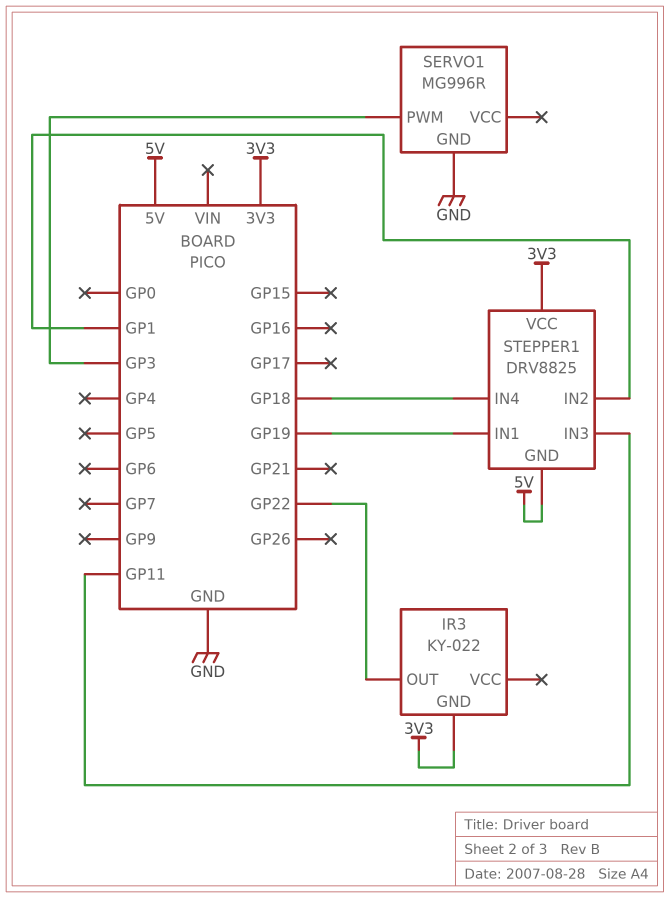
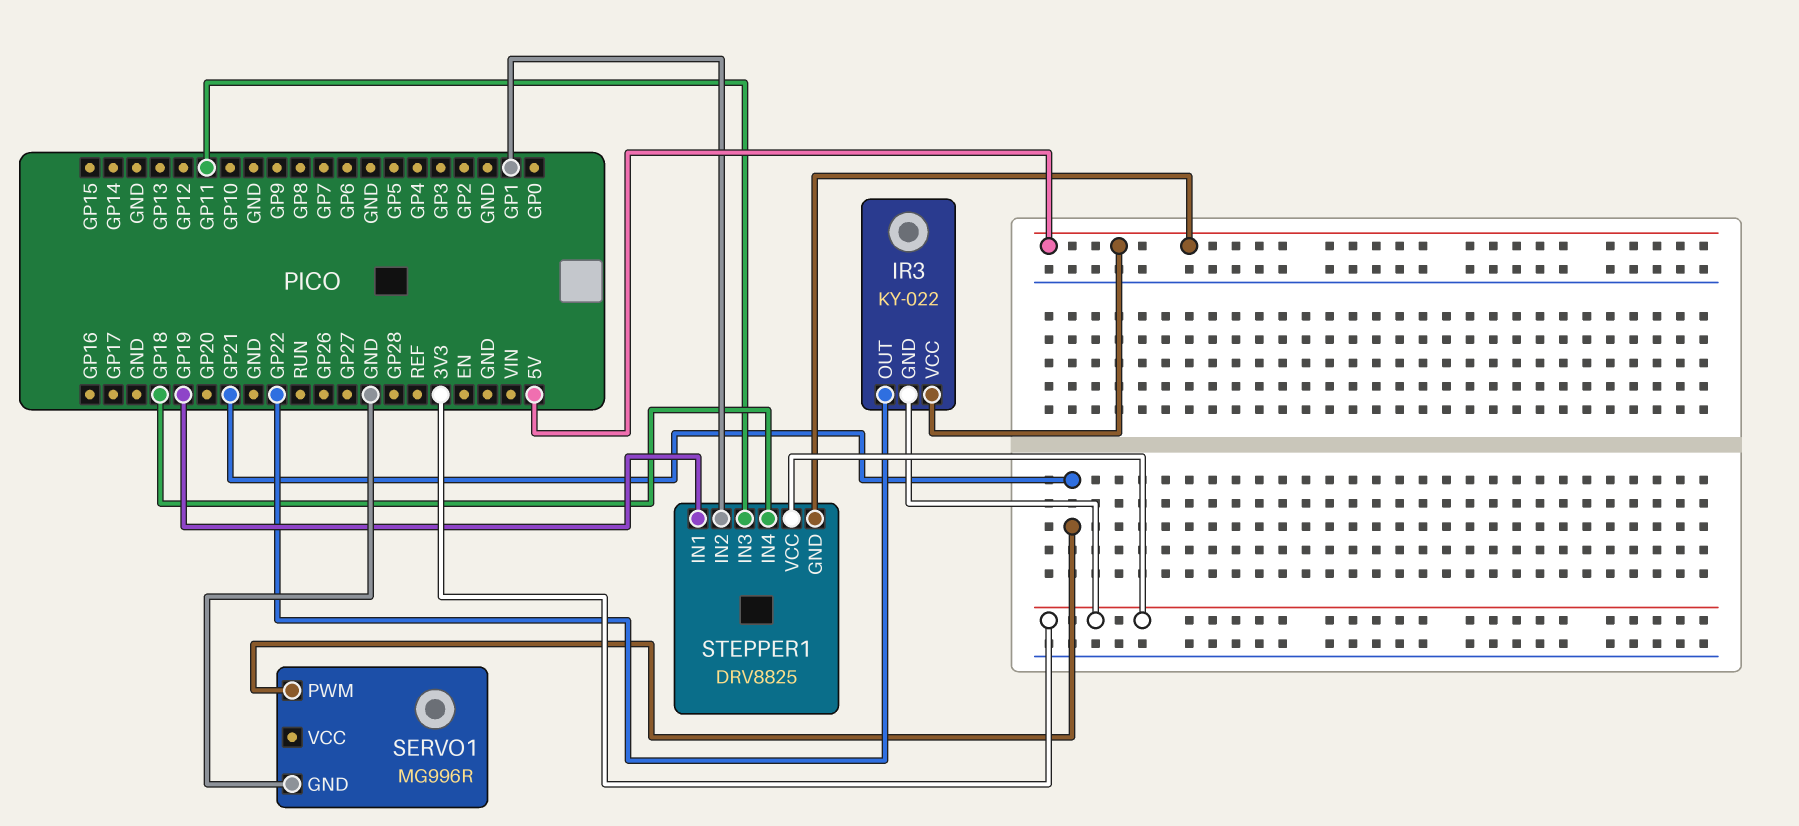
IR3 pin VCC: none -> 5V
SERVO1 pin PWM: GP3 -> GP21

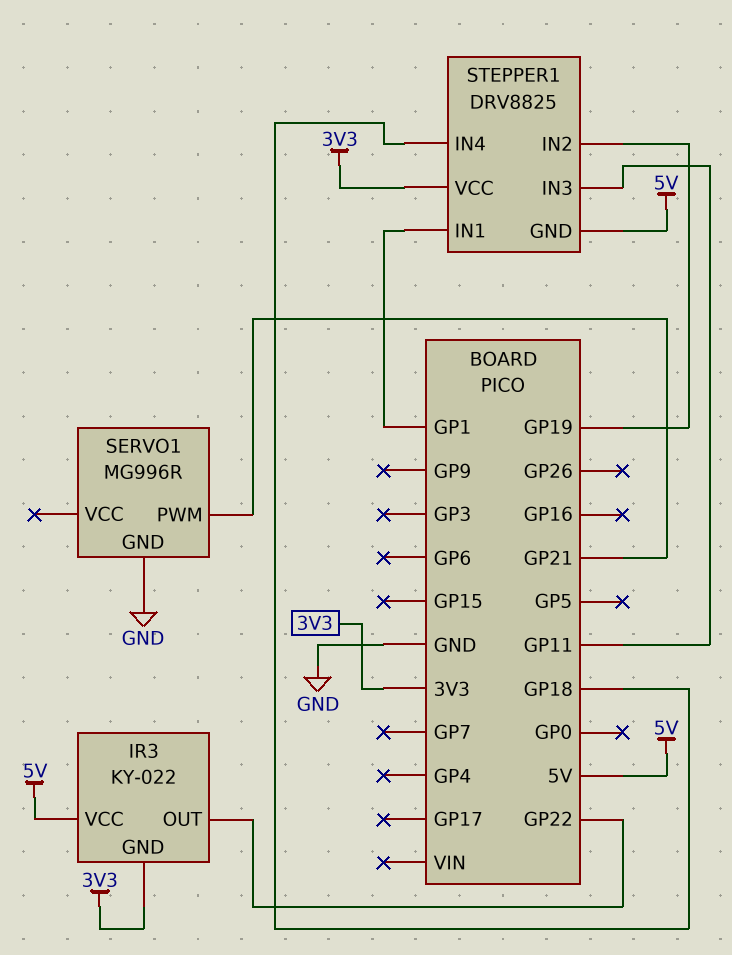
STEPPER1 pin IN1: GP19 -> GP1
STEPPER1 pin IN2: GP1 -> GP19

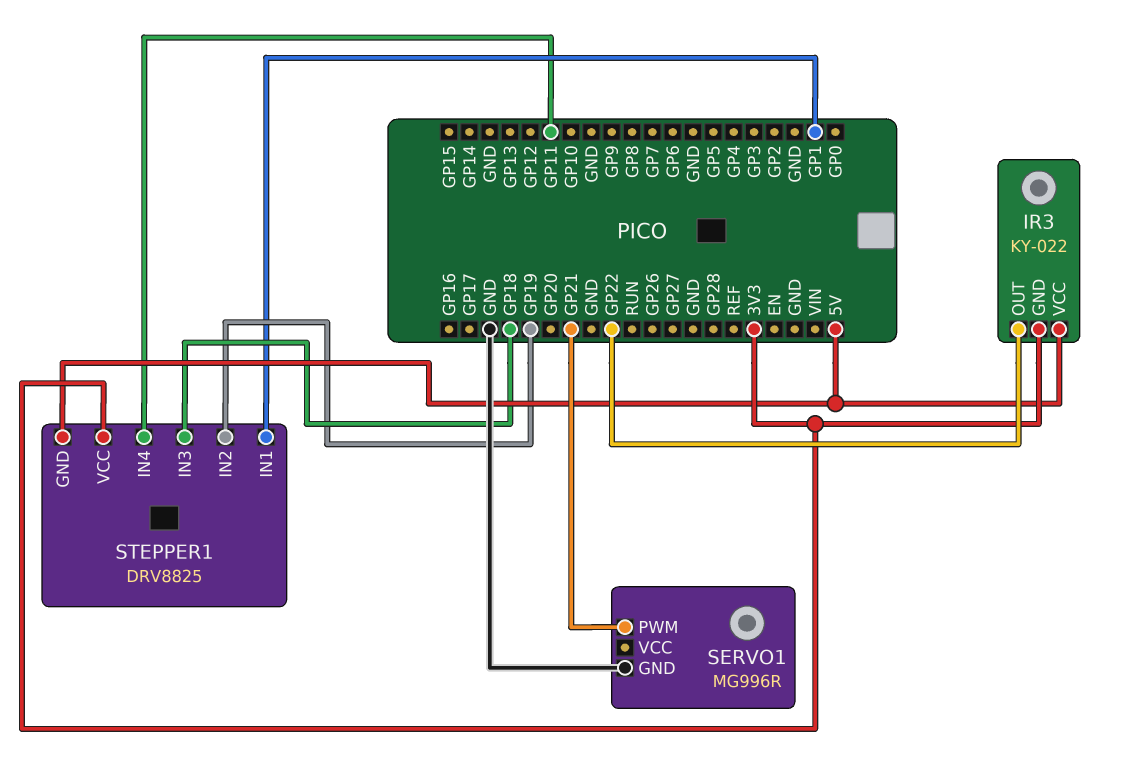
STEPPER1 pin IN3: GP11 -> GP18
STEPPER1 pin IN4: GP18 -> GP11

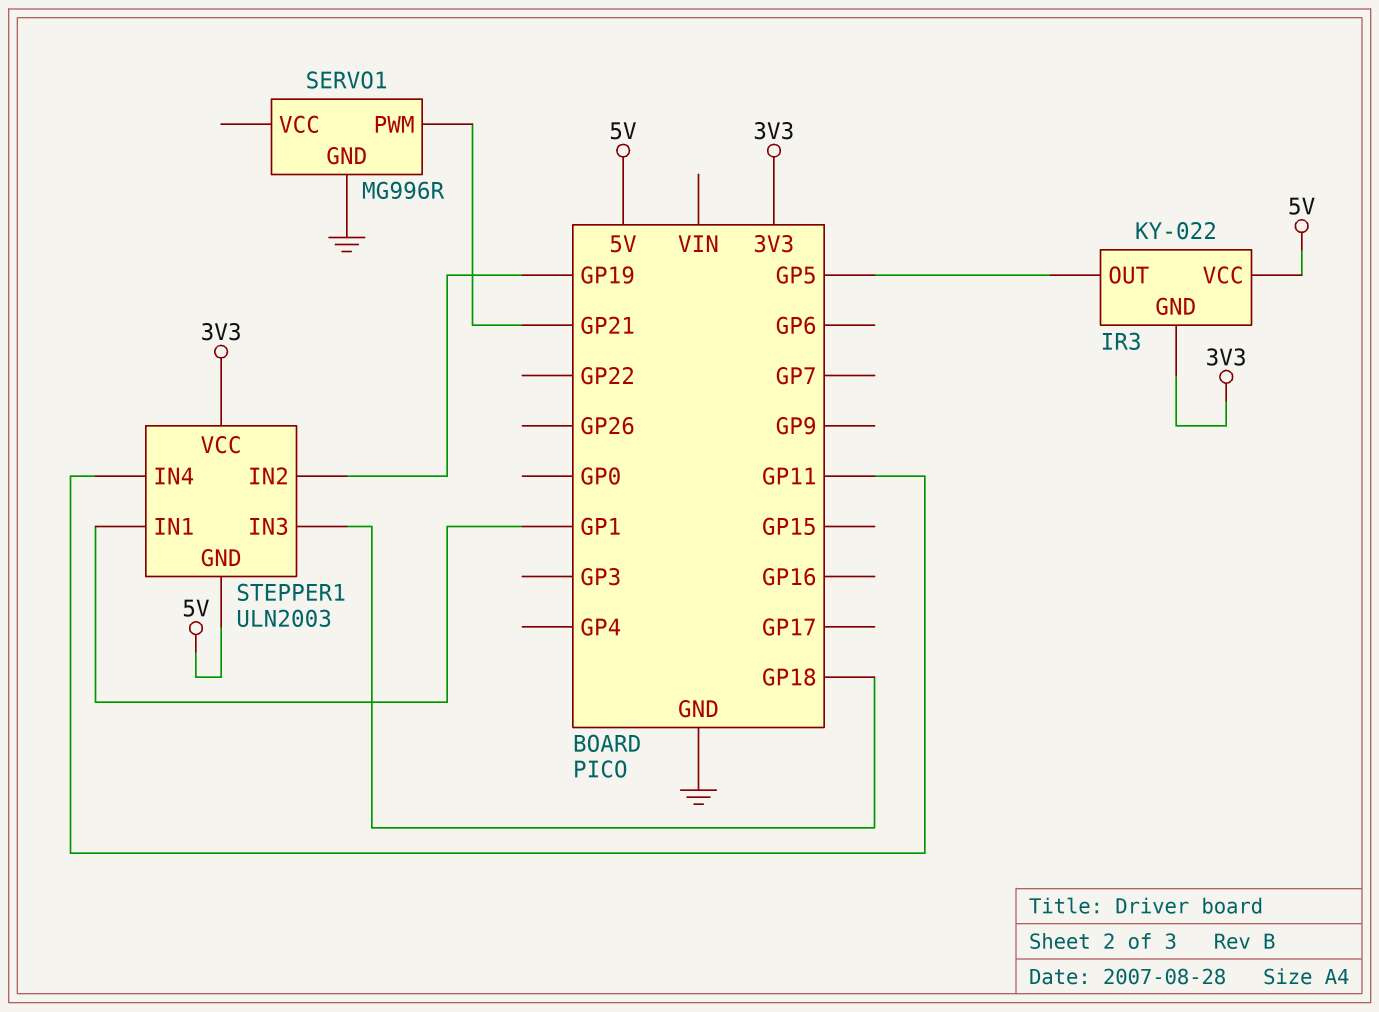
IR3 pin OUT: GP22 -> GP5
STEPPER1: DRV8825 -> ULN2003

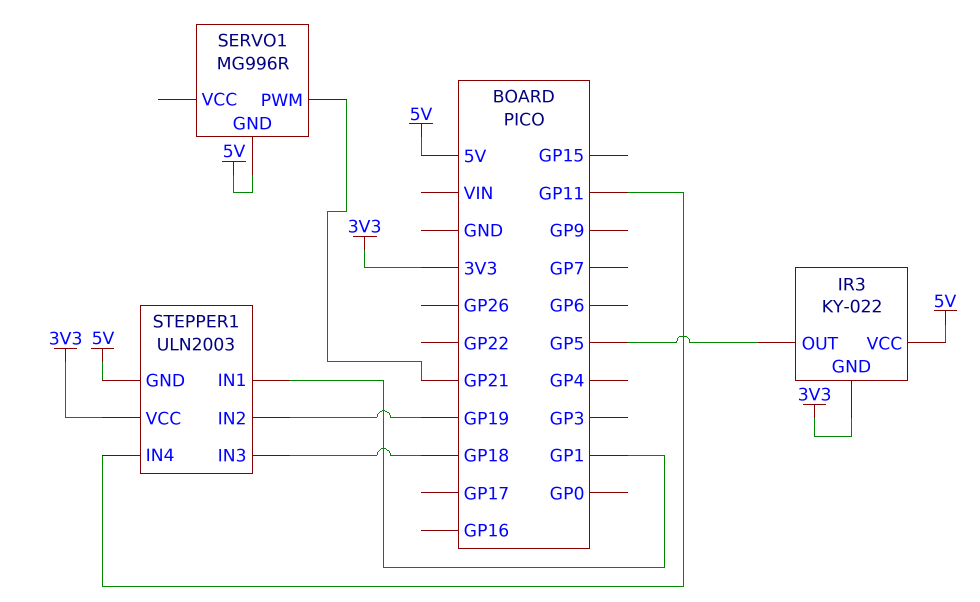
SERVO1 pin GND: GND -> 5V

